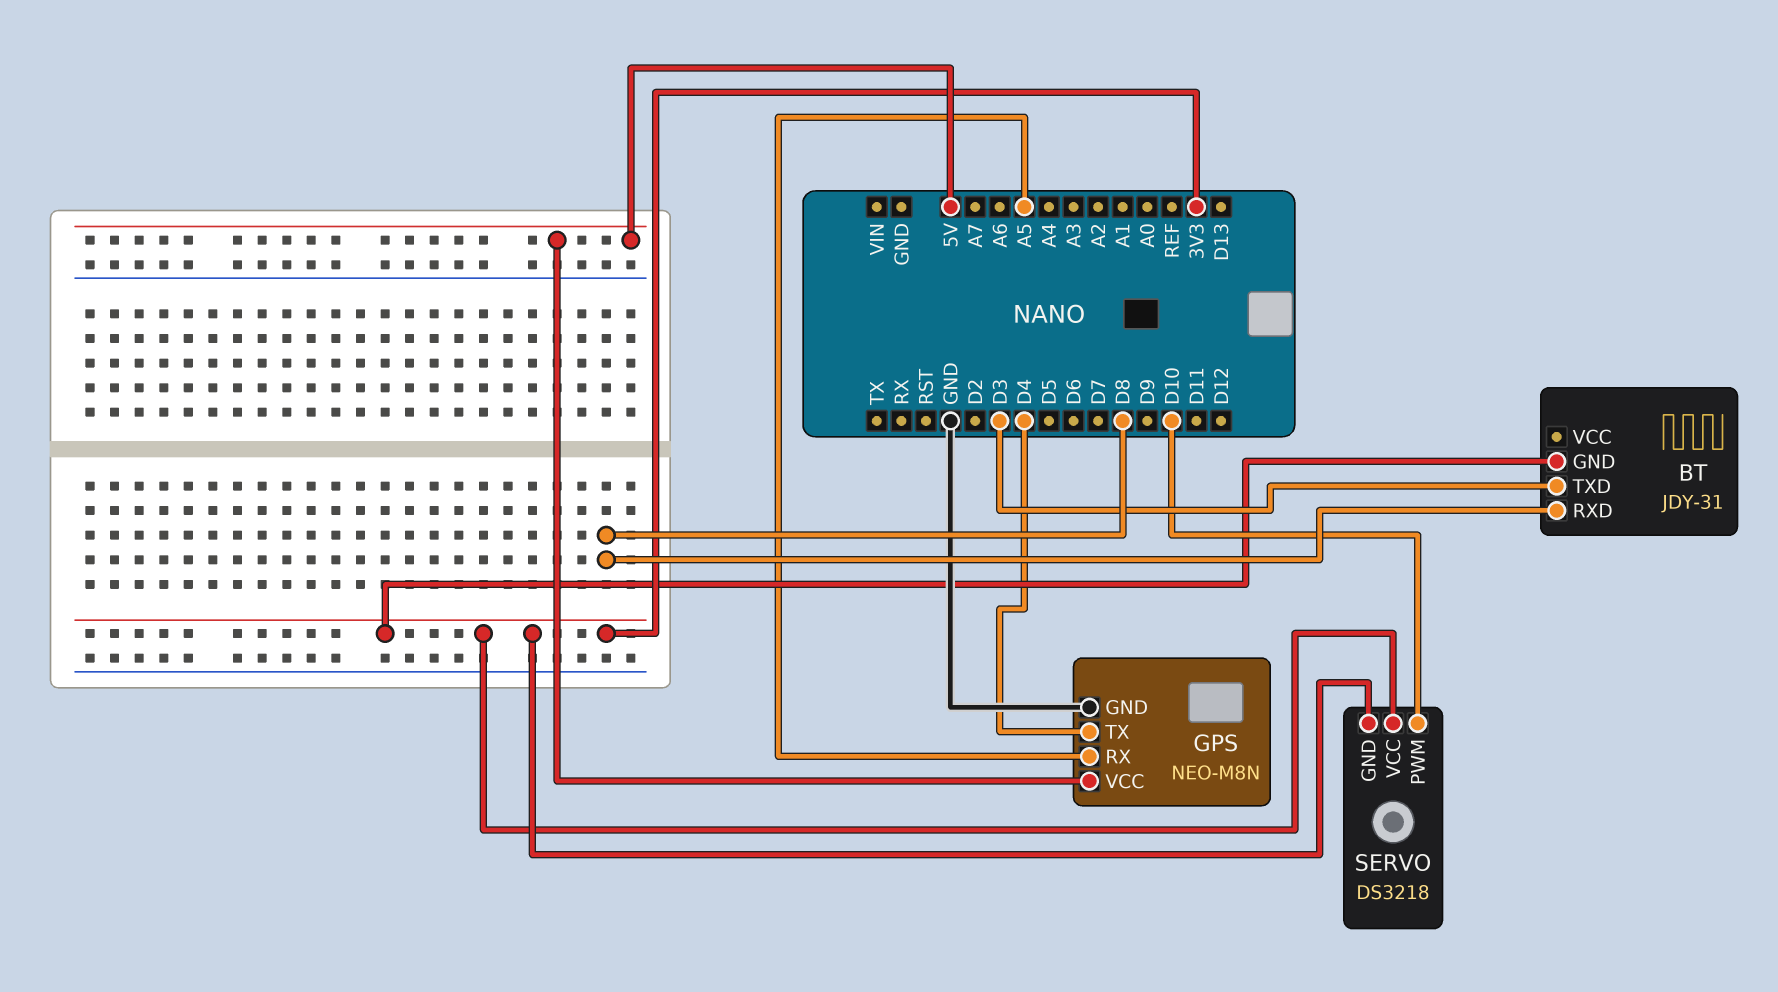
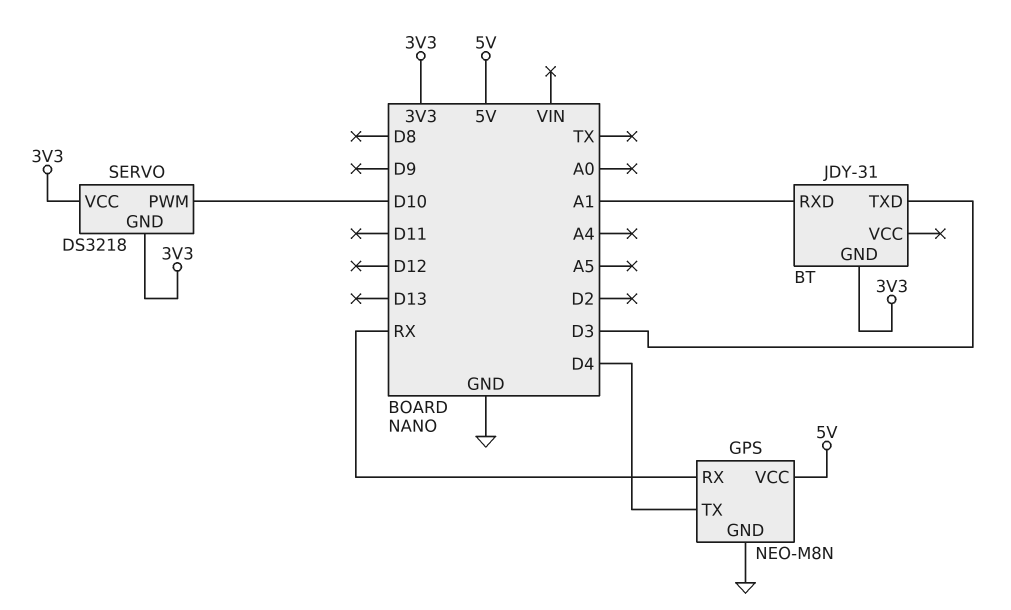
BT pin RXD: D8 -> A1
GPS pin RX: A5 -> RX

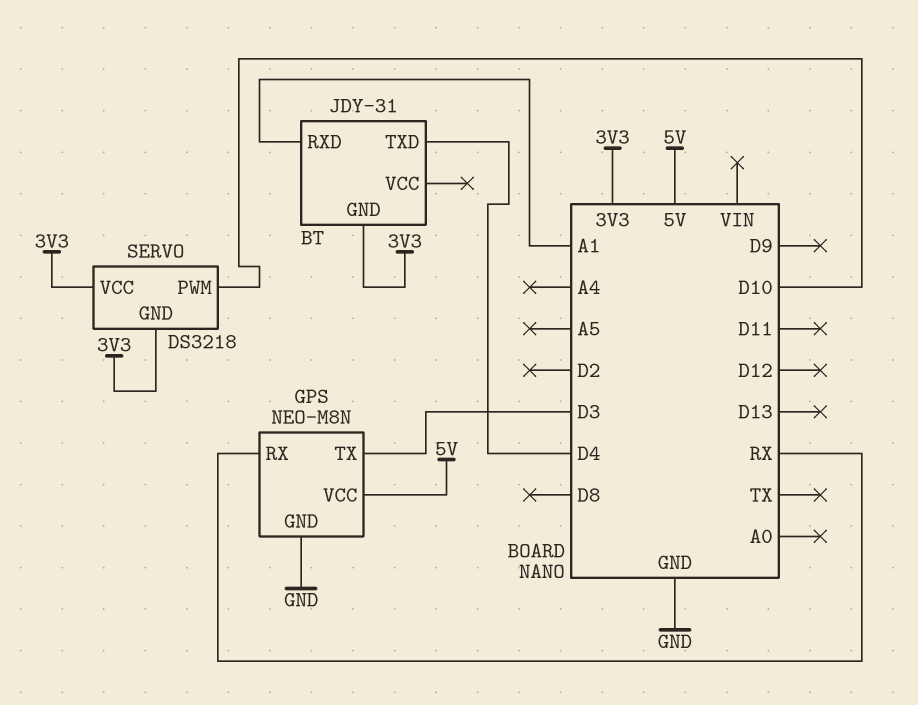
BT pin TXD: D3 -> D4
GPS pin TX: D4 -> D3

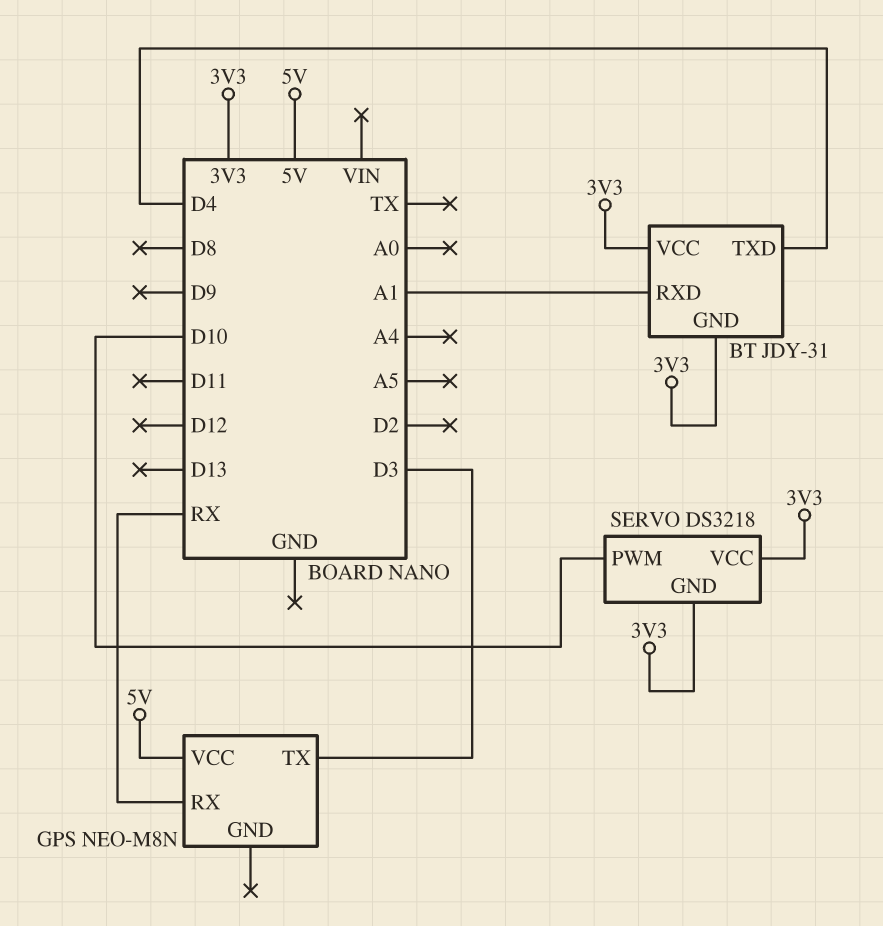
BT pin VCC: none -> 3V3
GPS pin GND: GND -> none

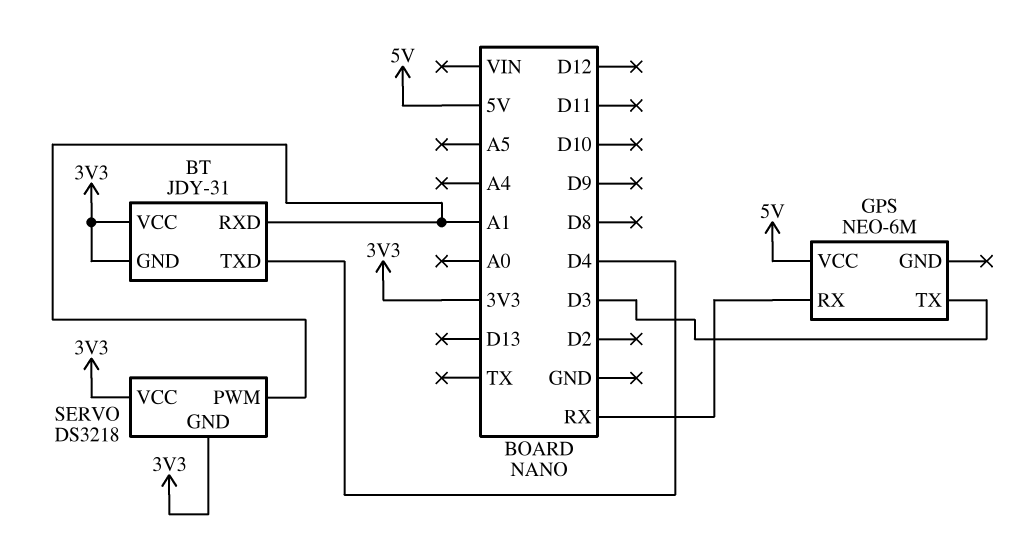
GPS: NEO-M8N -> NEO-6M
SERVO pin PWM: D10 -> A1

